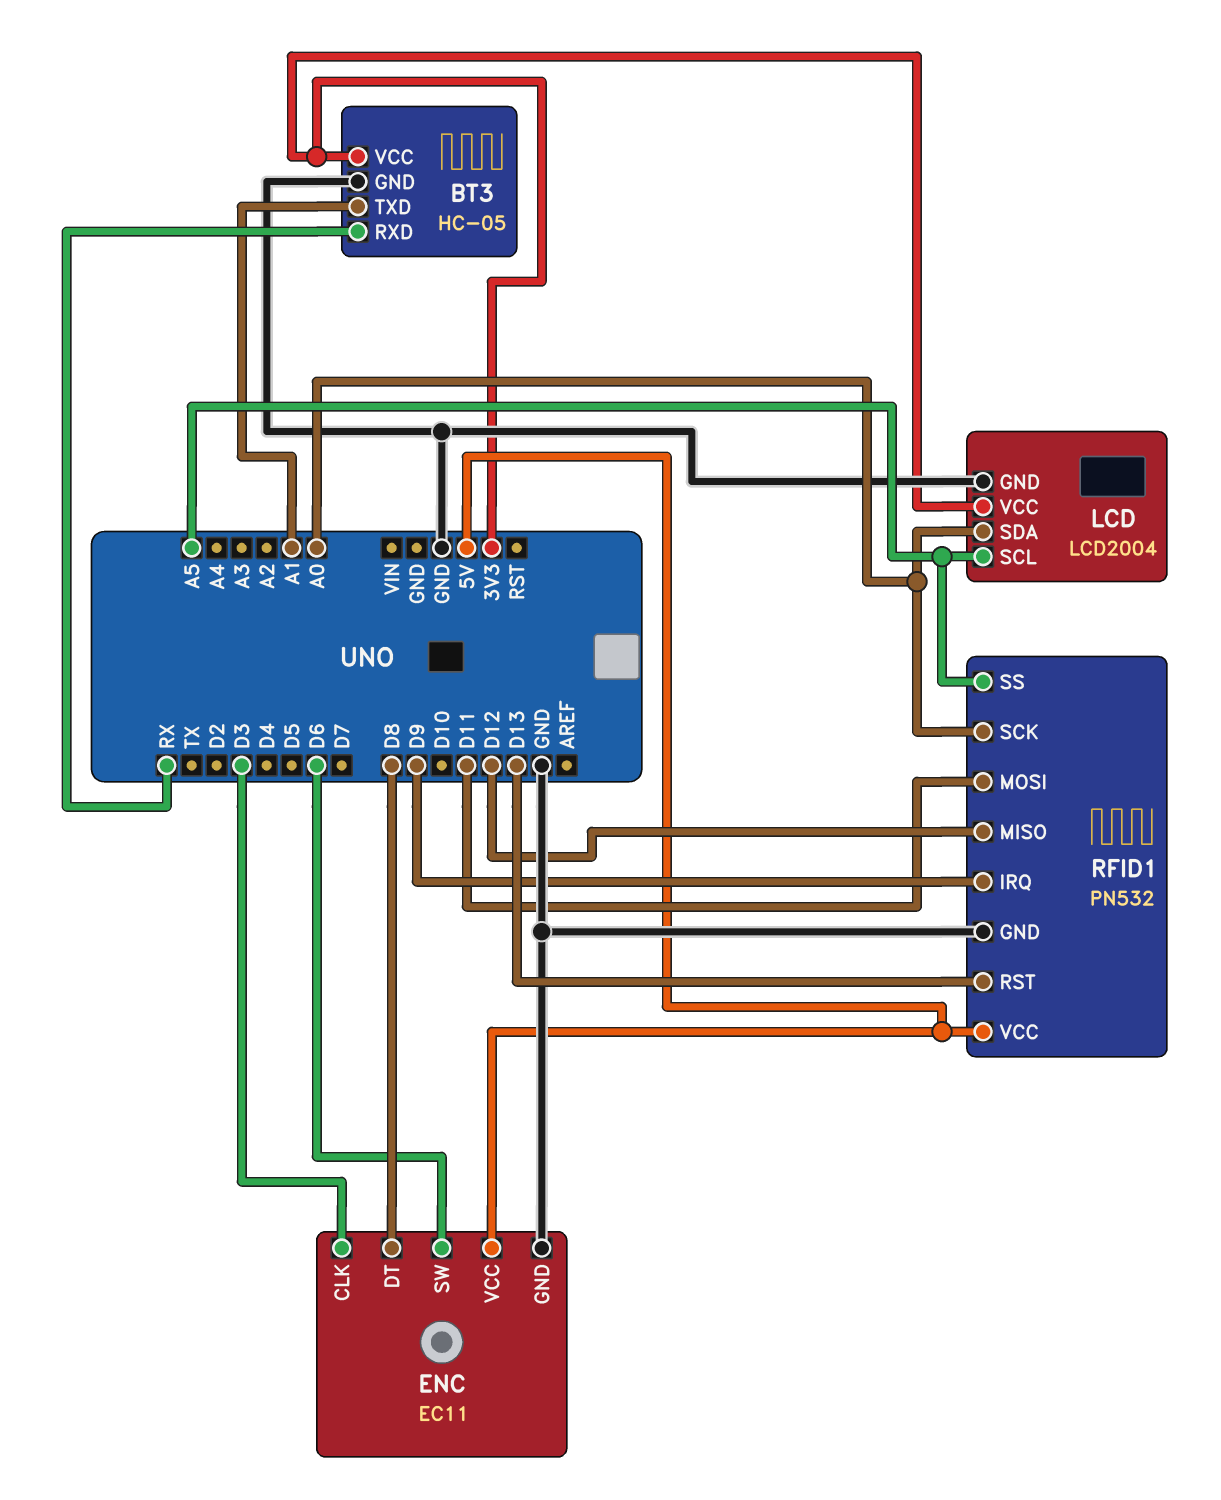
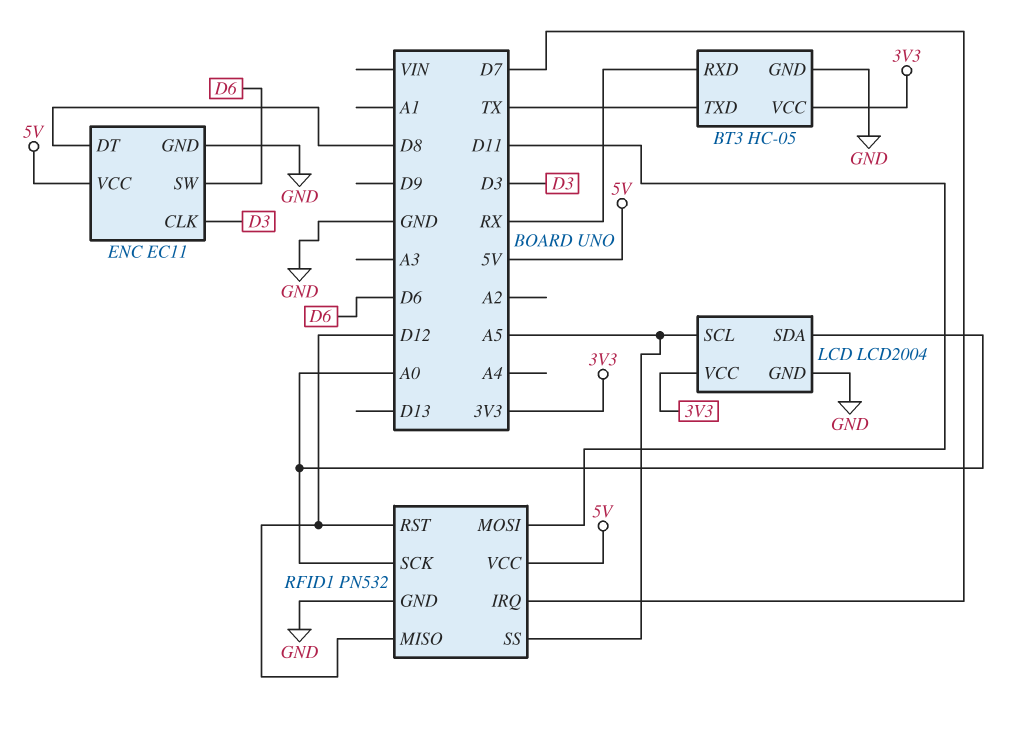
BT3 pin TXD: A1 -> TX
RFID1 pin IRQ: D9 -> D7
RFID1 pin RST: D13 -> D12

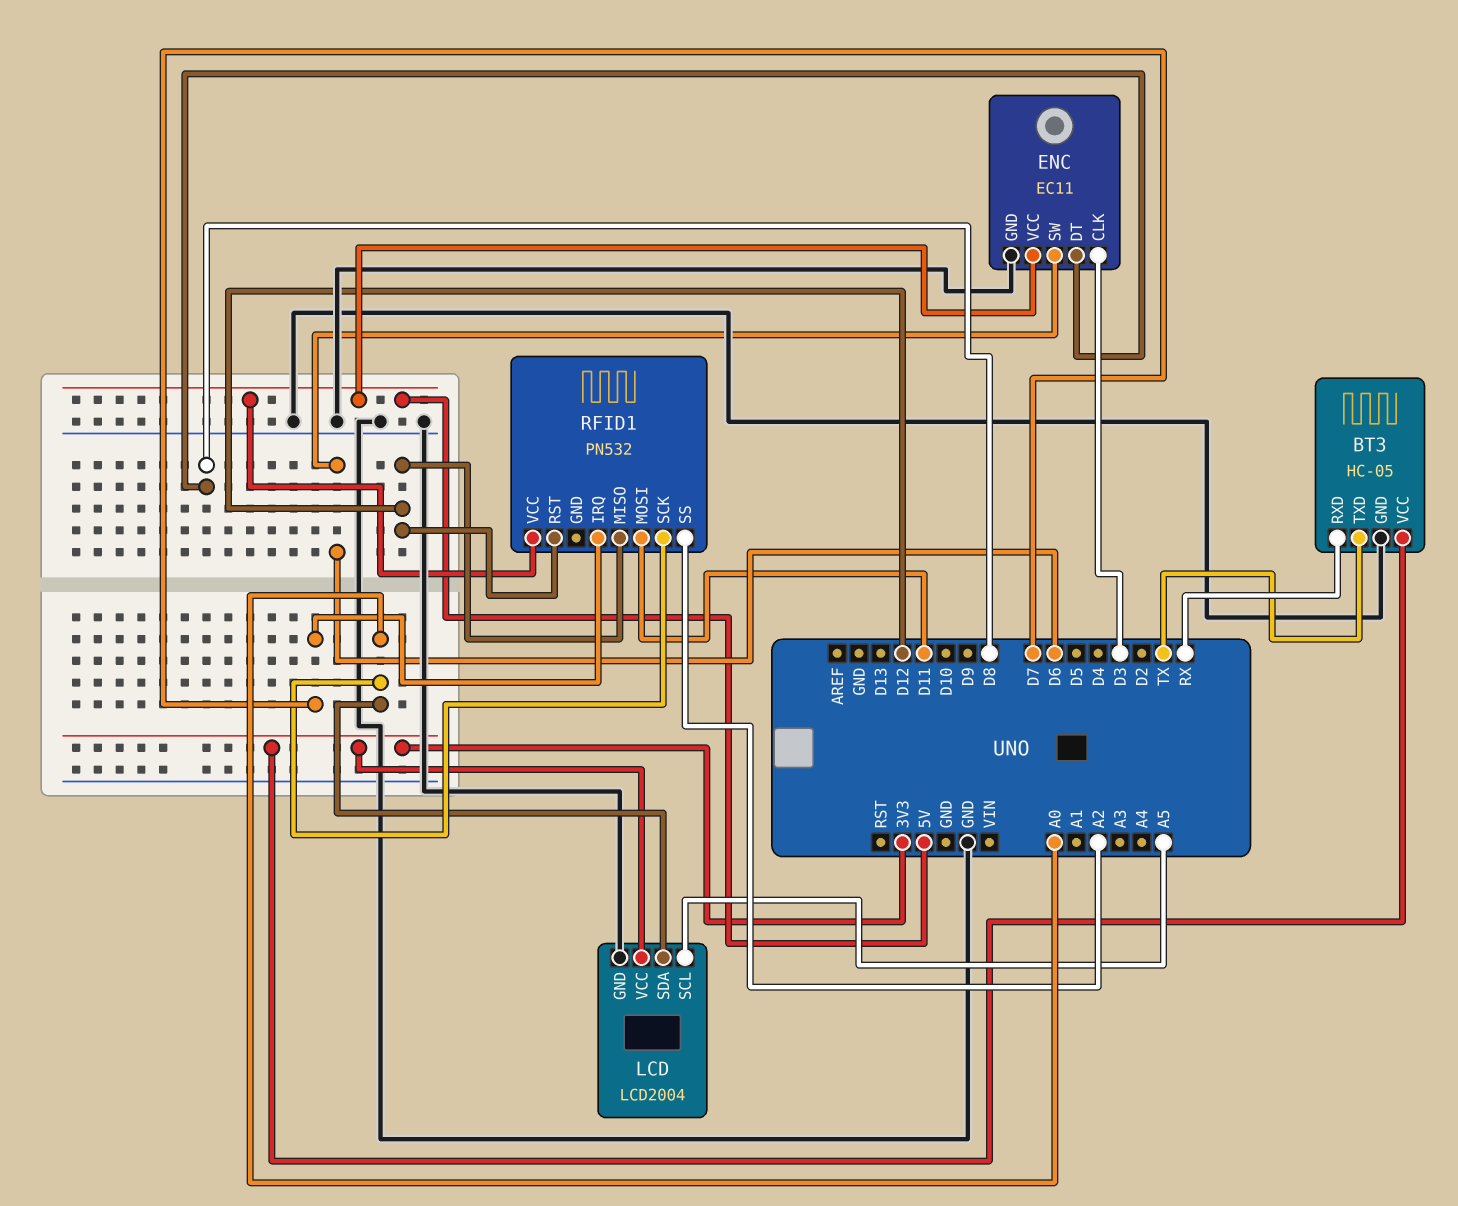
RFID1 pin GND: GND -> none
RFID1 pin SS: A5 -> A2

